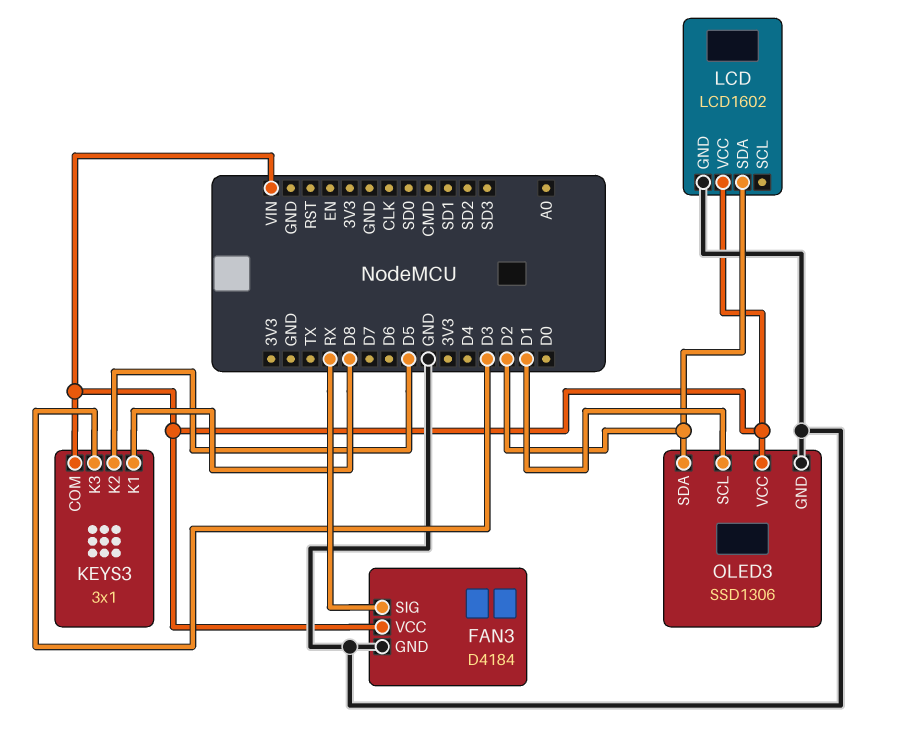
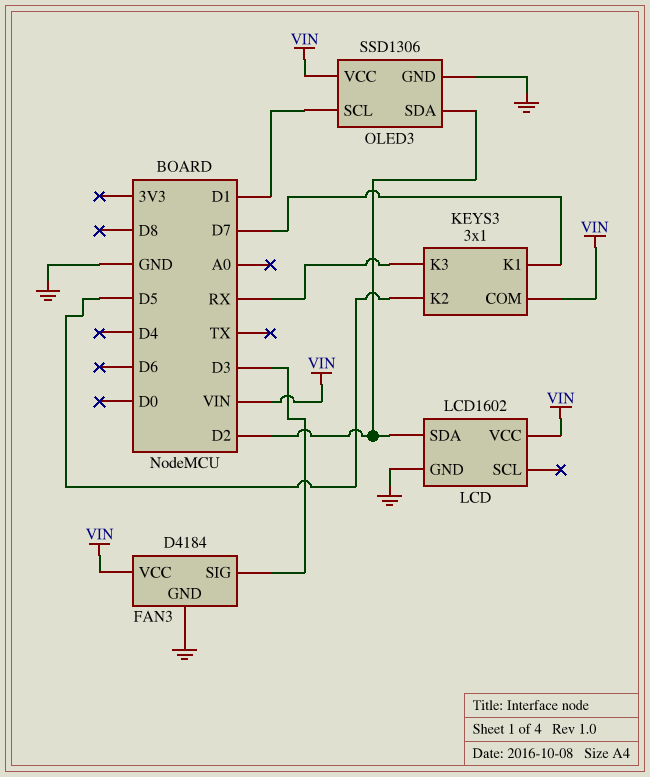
FAN3 pin SIG: RX -> D3
KEYS3 pin K1: D8 -> D7
KEYS3 pin K3: D3 -> RX

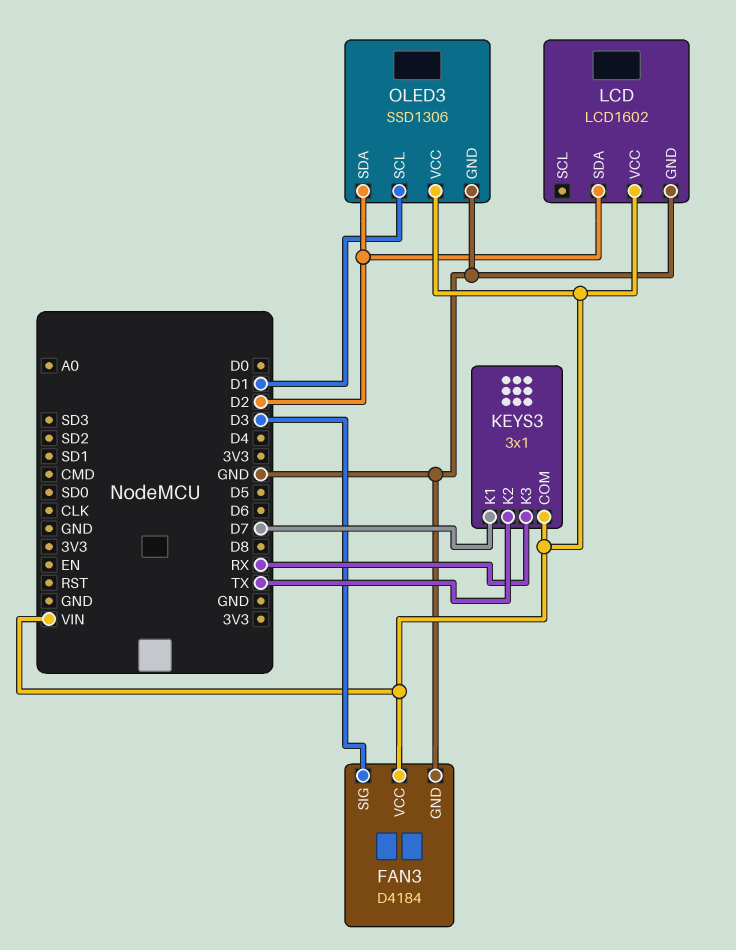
KEYS3 pin K2: D5 -> TX

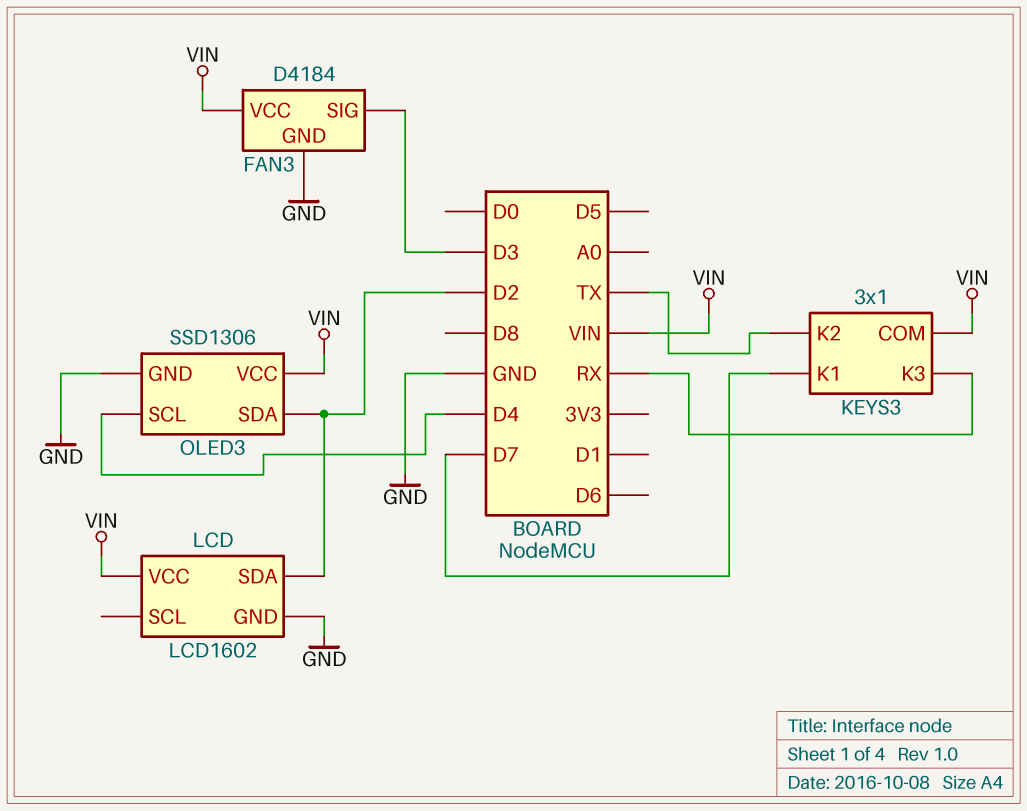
OLED3 pin SCL: D1 -> D4

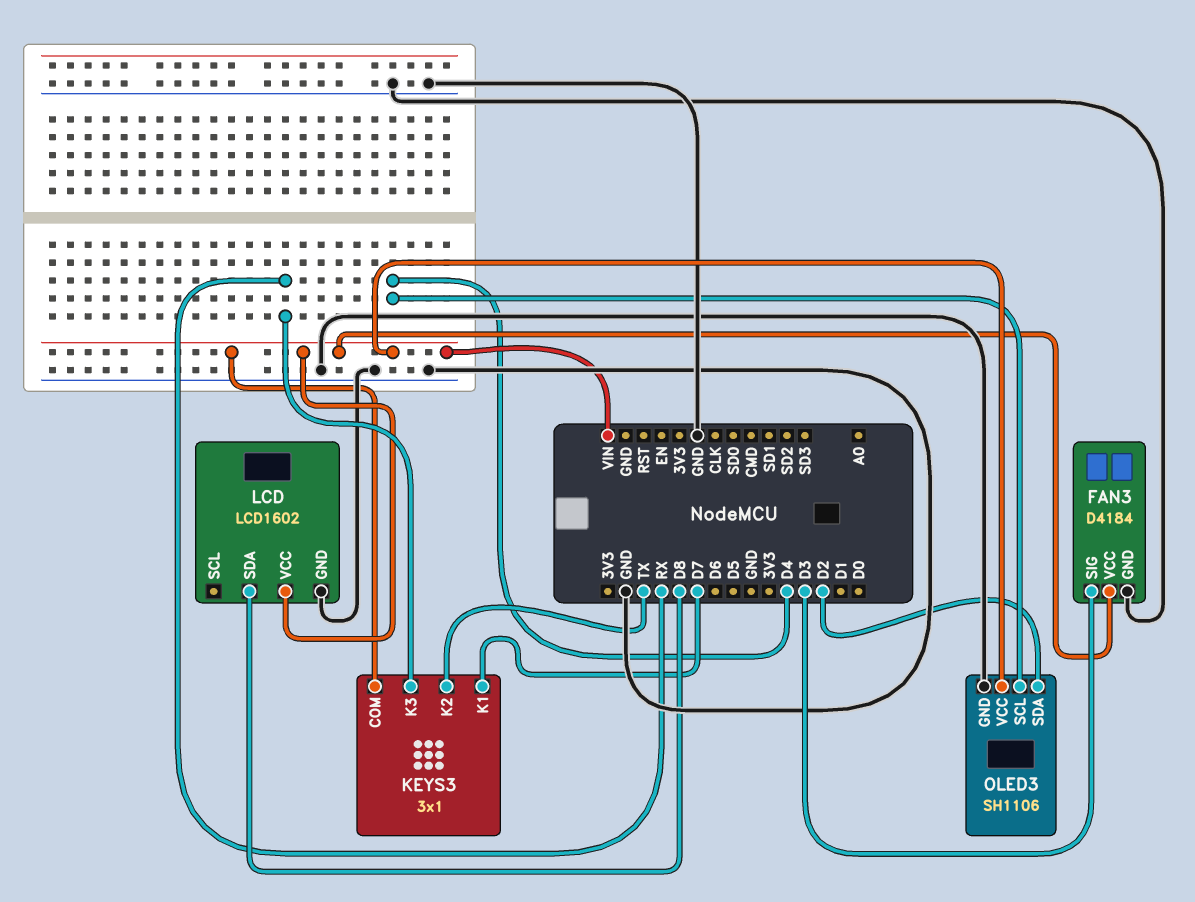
LCD pin SDA: D2 -> D8
OLED3: SSD1306 -> SH1106

